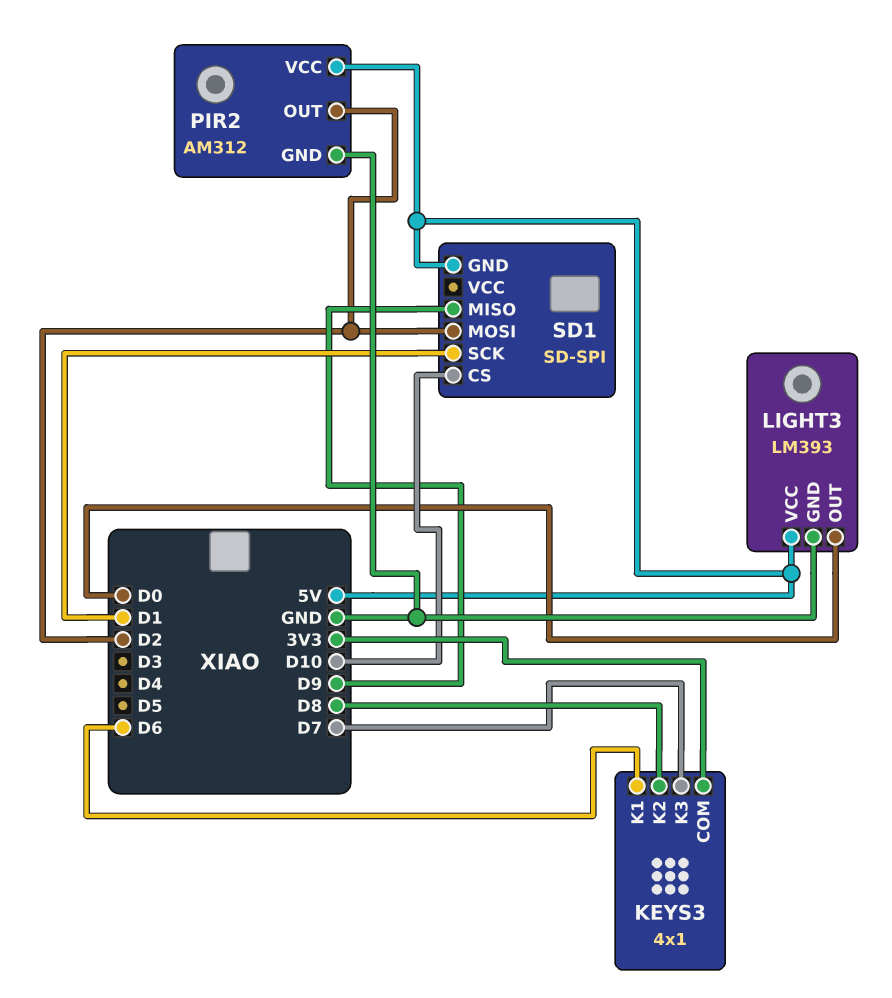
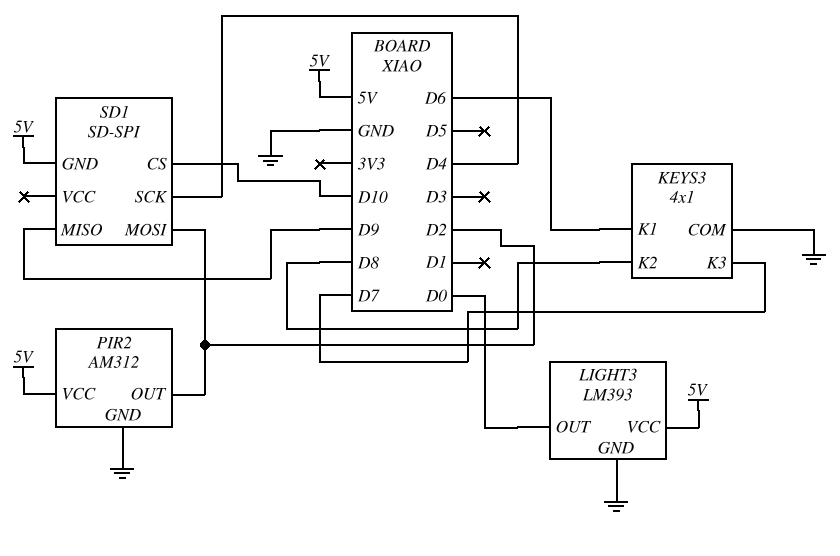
KEYS3 pin COM: 3V3 -> GND
SD1 pin SCK: D1 -> D4

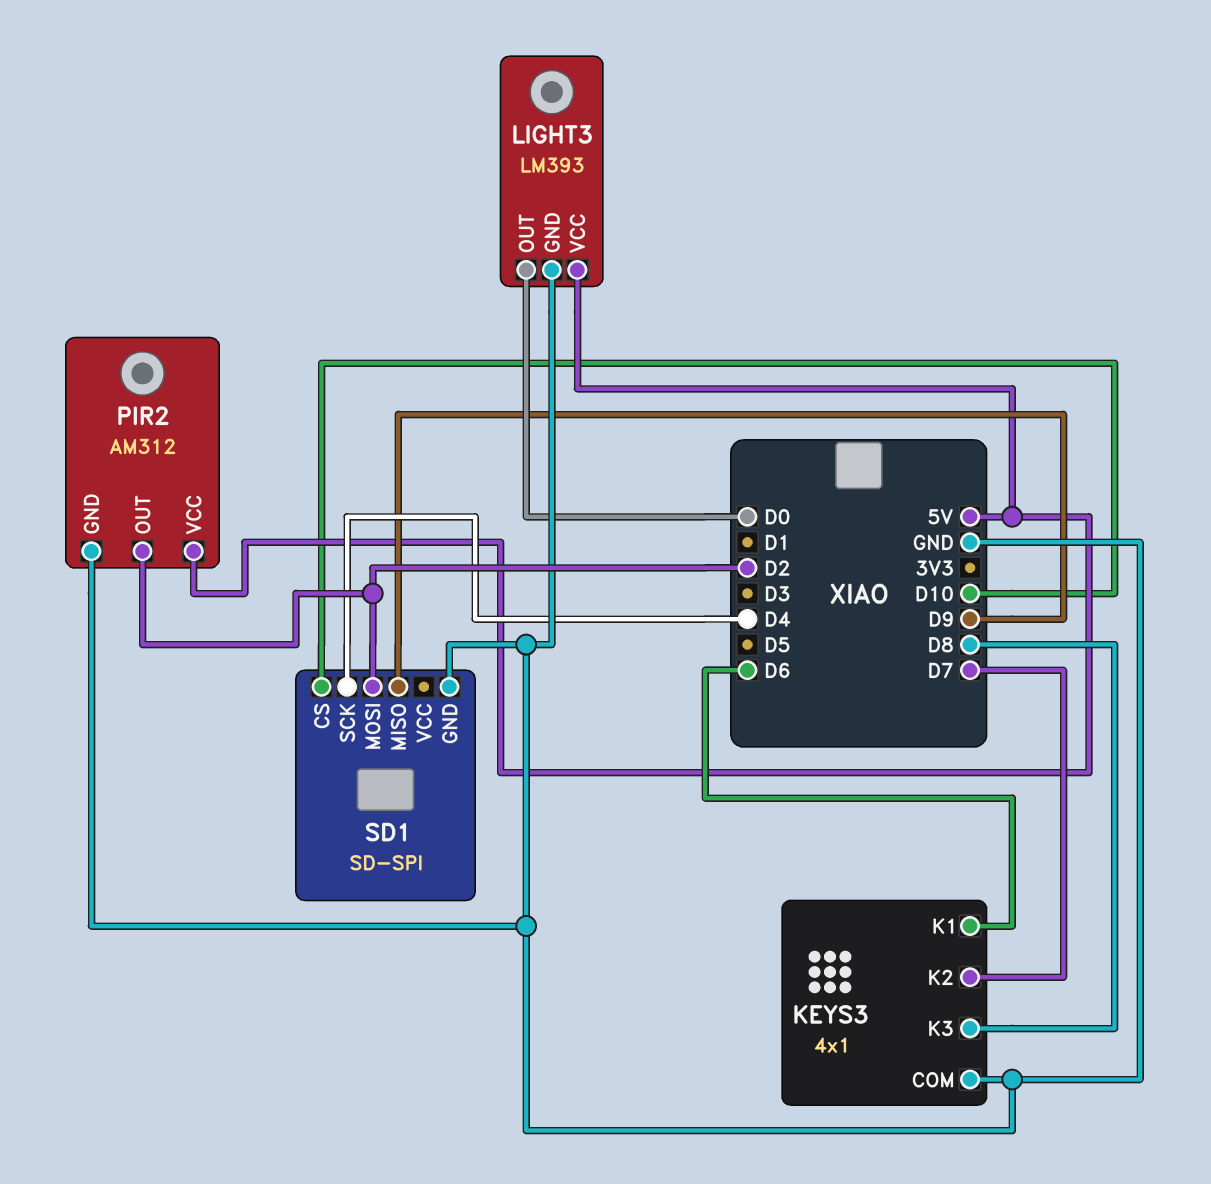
KEYS3 pin K2: D8 -> D7
KEYS3 pin K3: D7 -> D8
SD1 pin GND: 5V -> GND

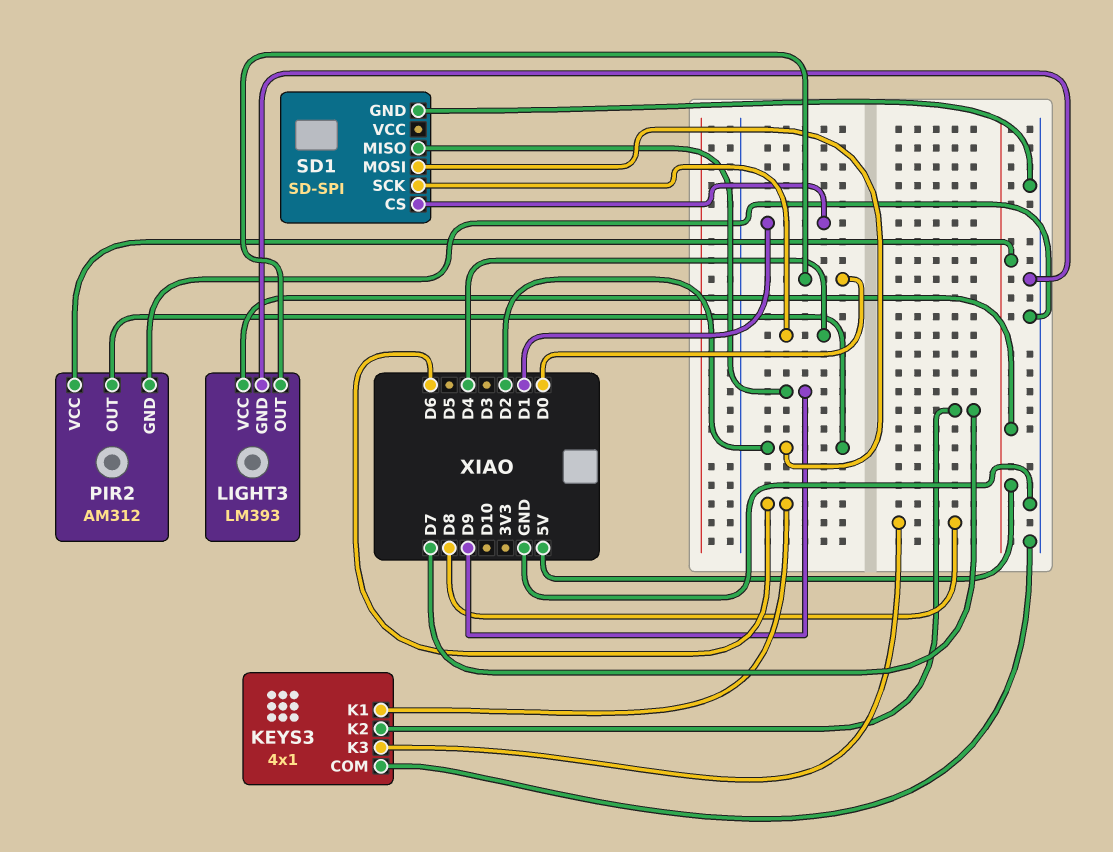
SD1 pin CS: D10 -> D1

